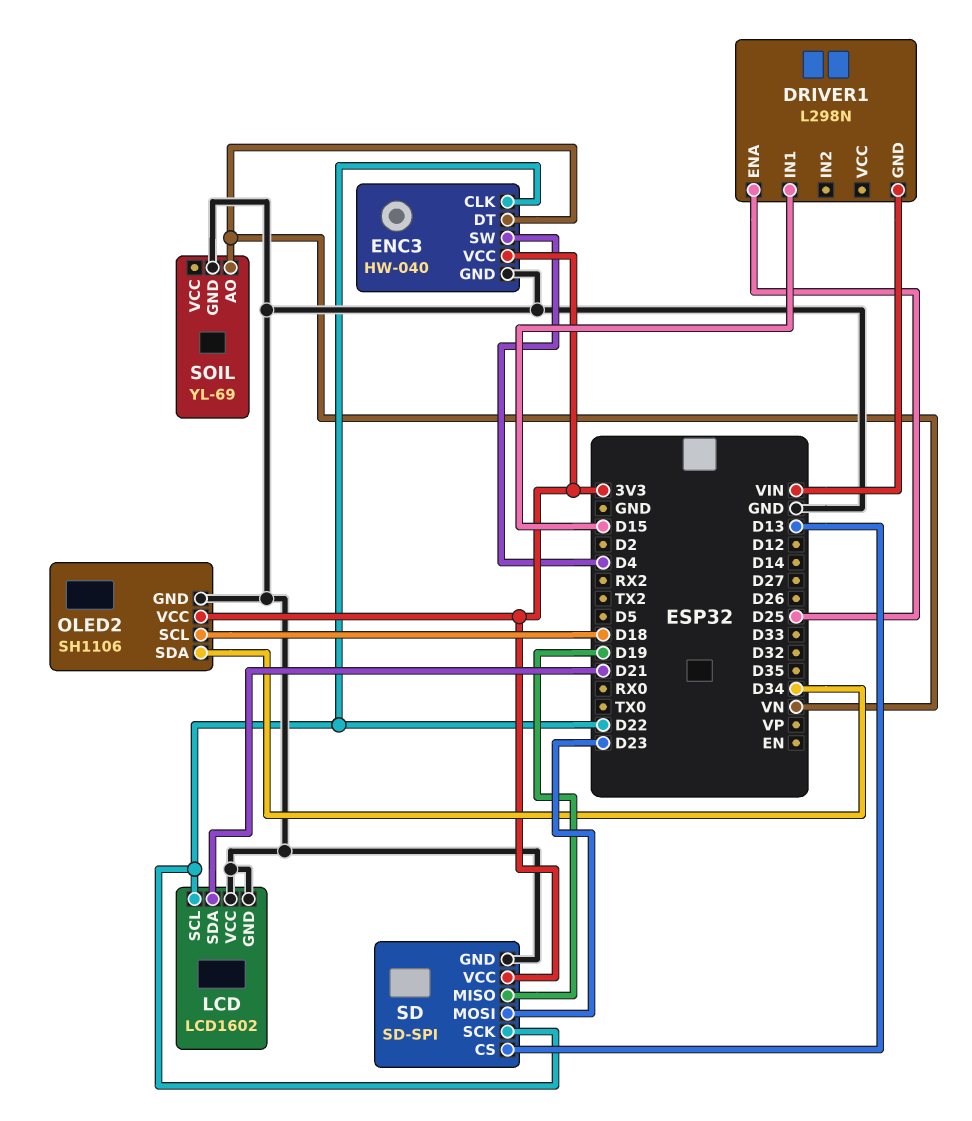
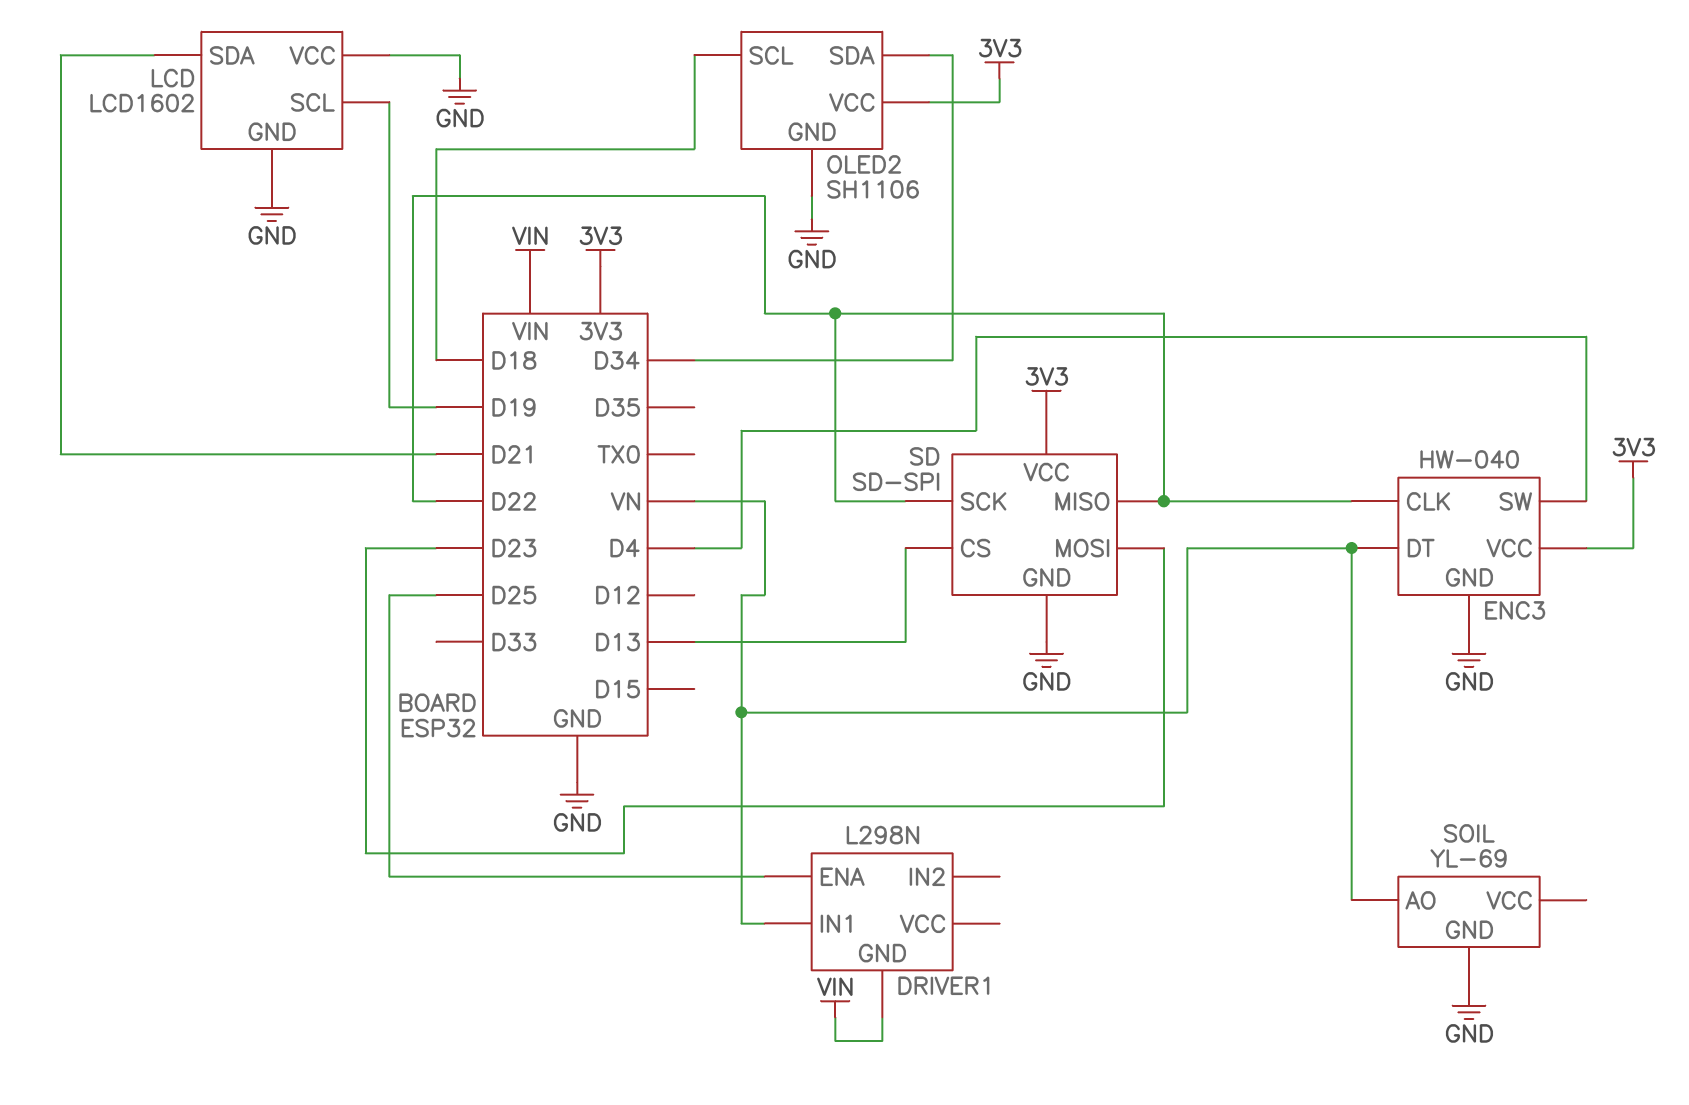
DRIVER1 pin IN1: D15 -> VN
LCD pin SCL: D22 -> D19
SD pin MISO: D19 -> D22

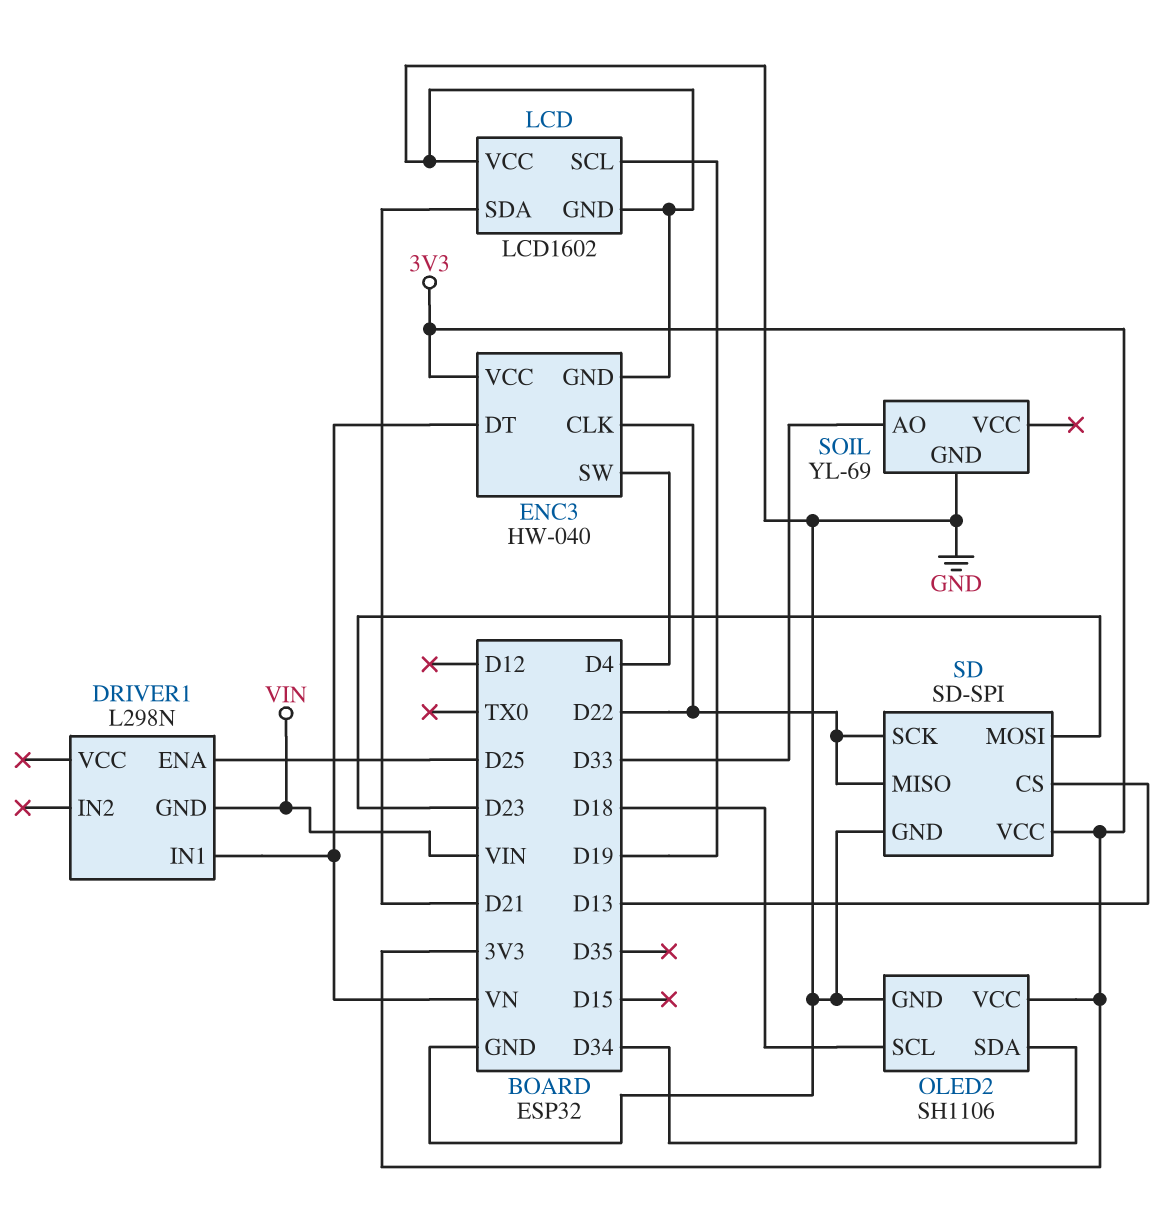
SOIL pin AO: VN -> D33

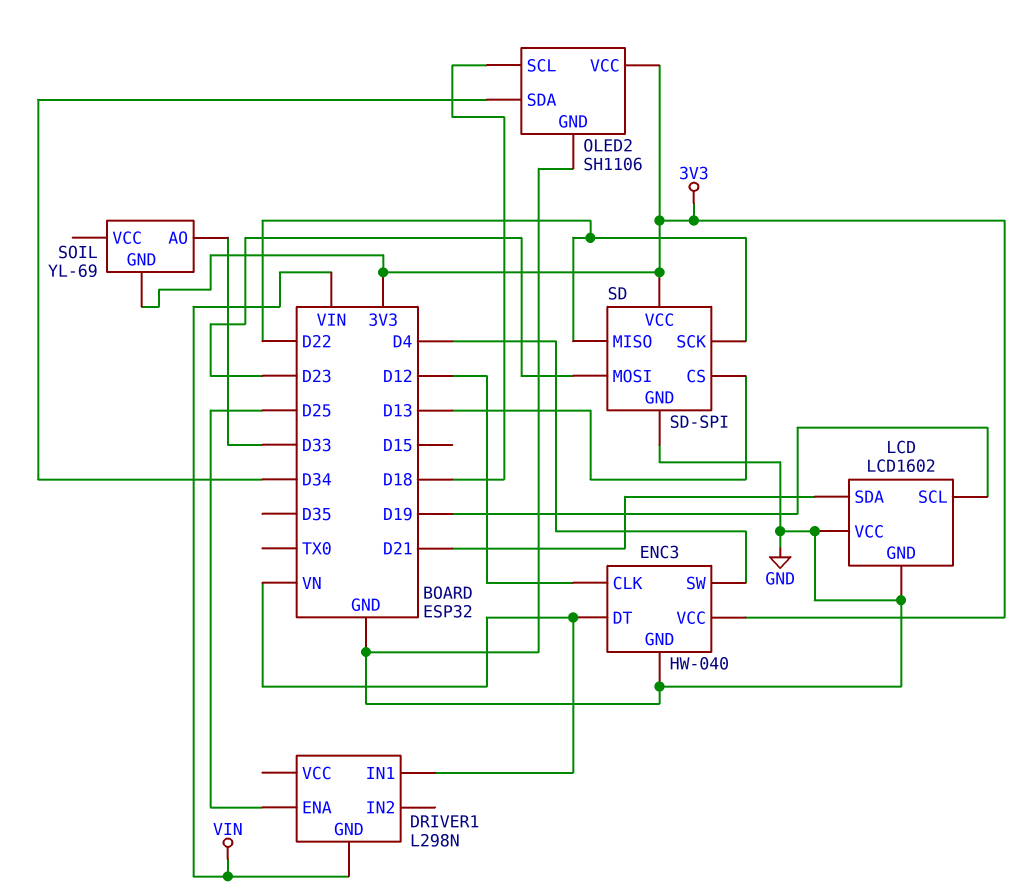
ENC3 pin CLK: D22 -> D12
SOIL pin GND: GND -> 3V3

